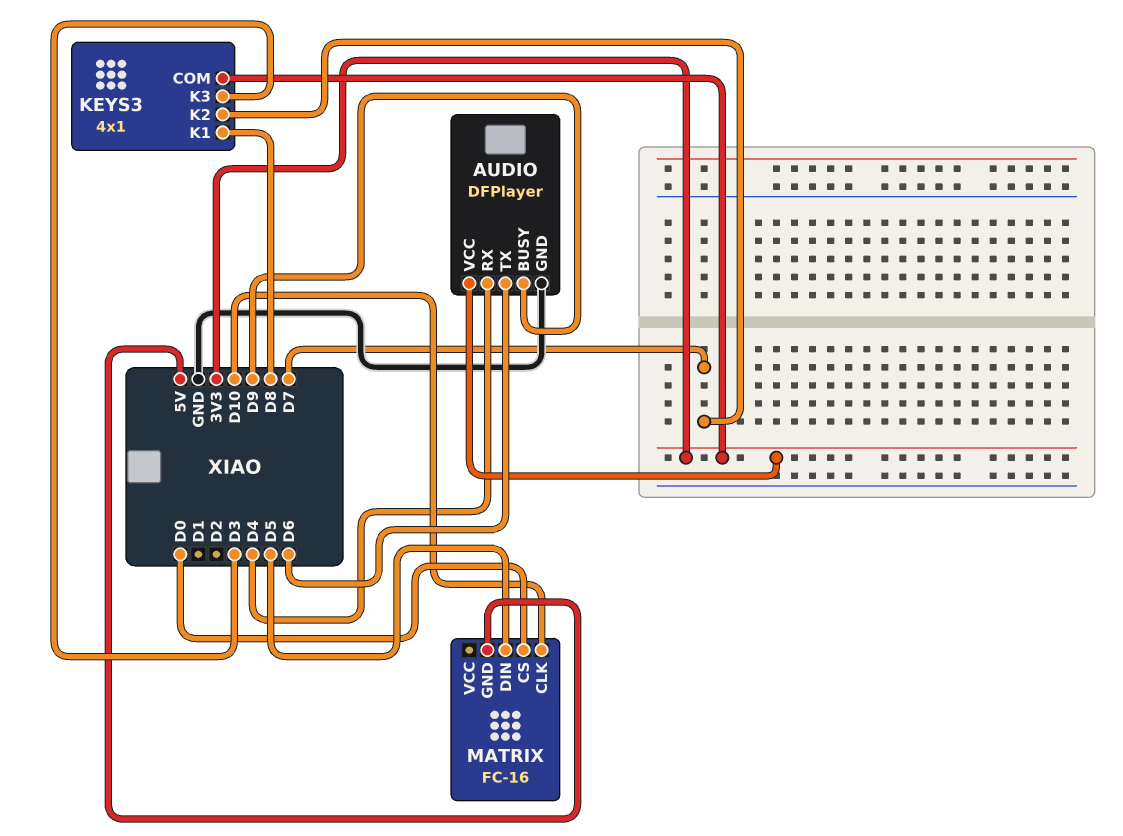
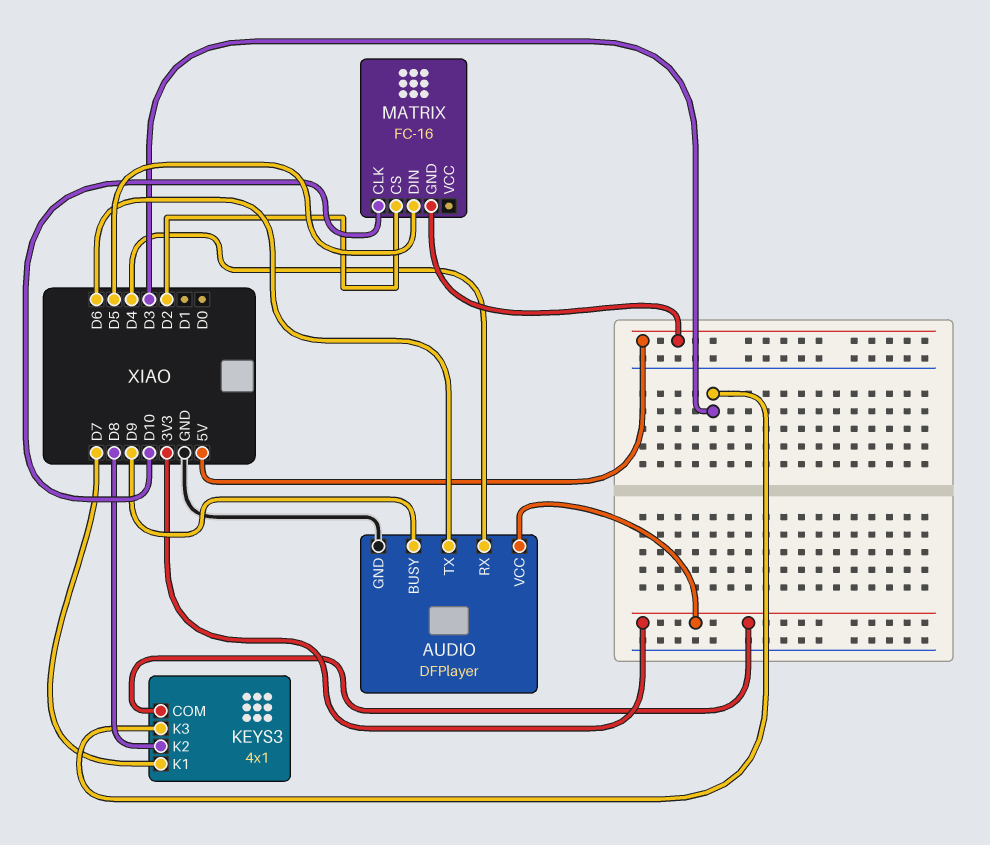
KEYS3 pin K1: D8 -> D7
KEYS3 pin K2: D7 -> D8
MATRIX pin CS: D0 -> D2

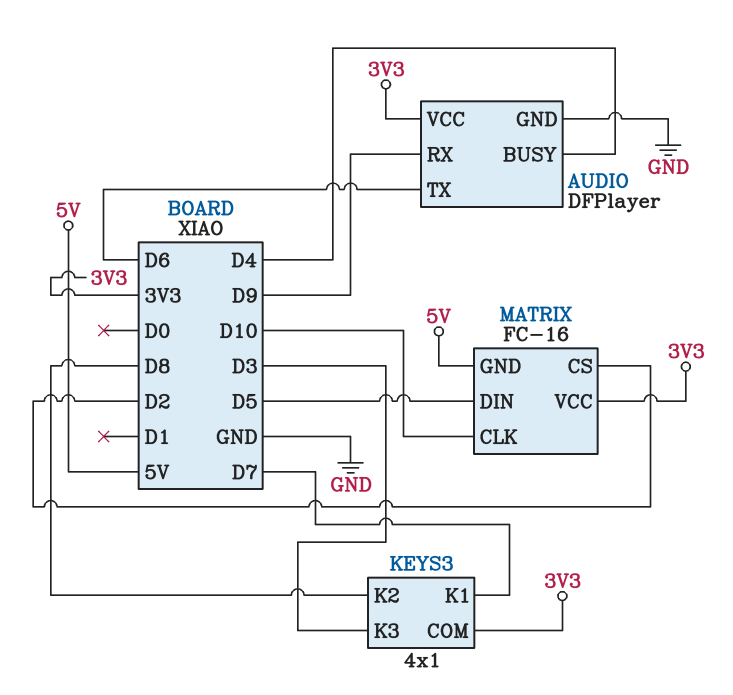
AUDIO pin BUSY: D9 -> D4
AUDIO pin RX: D4 -> D9
MATRIX pin VCC: none -> 3V3

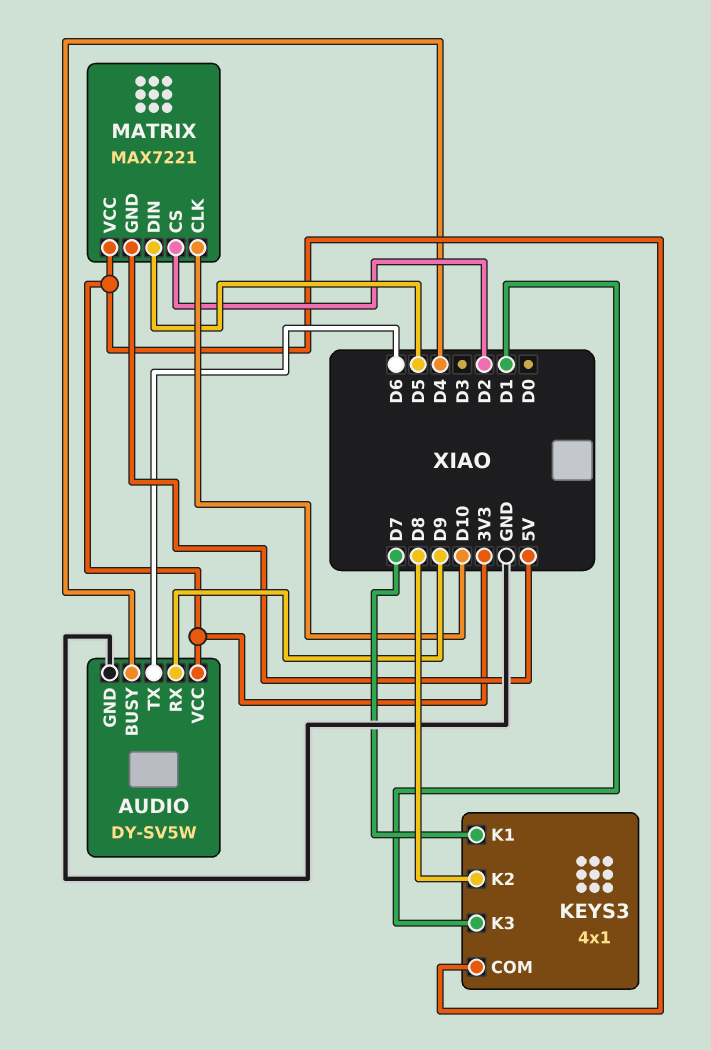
AUDIO: DFPlayer -> DY-SV5W
KEYS3 pin K3: D3 -> D1
MATRIX: FC-16 -> MAX7221

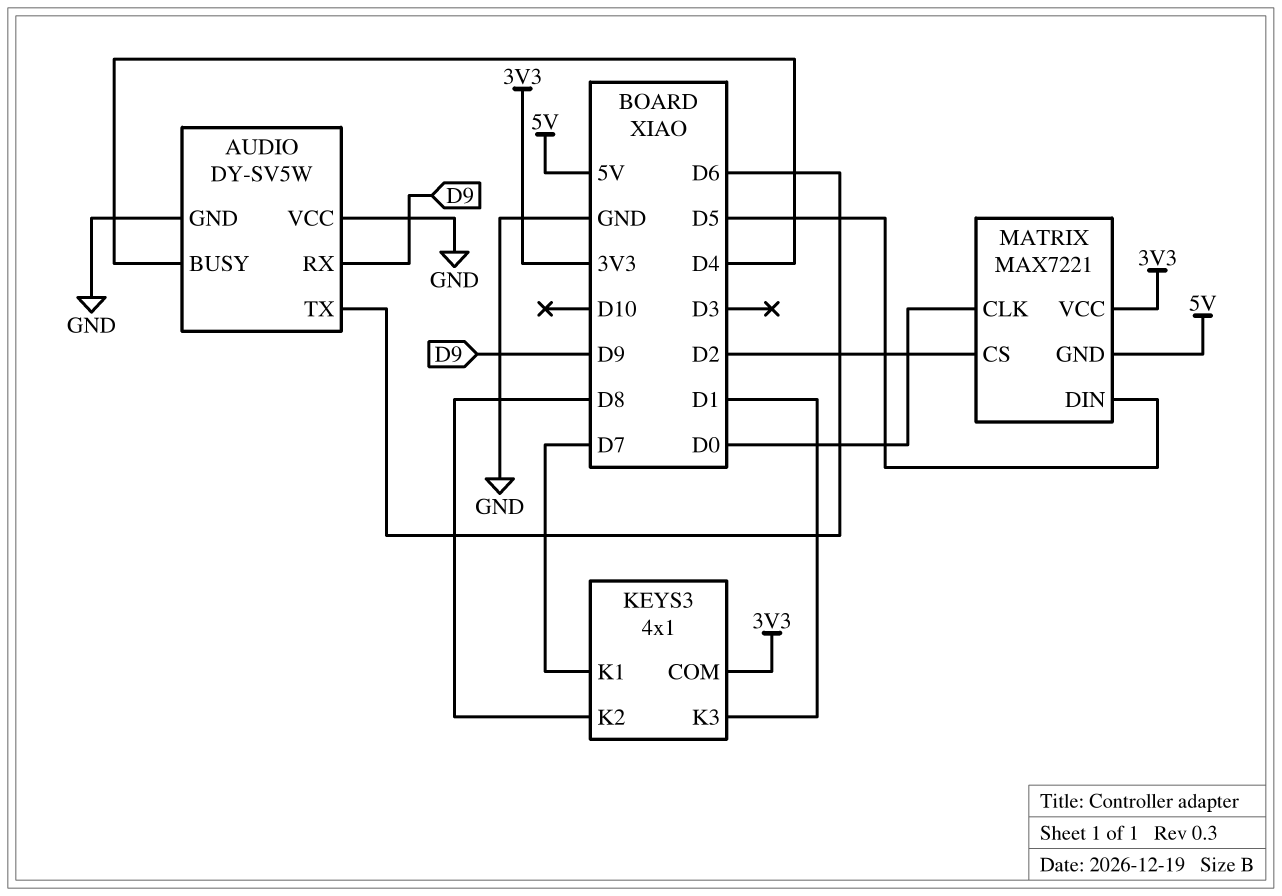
AUDIO pin VCC: 3V3 -> GND
MATRIX pin CLK: D10 -> D0

